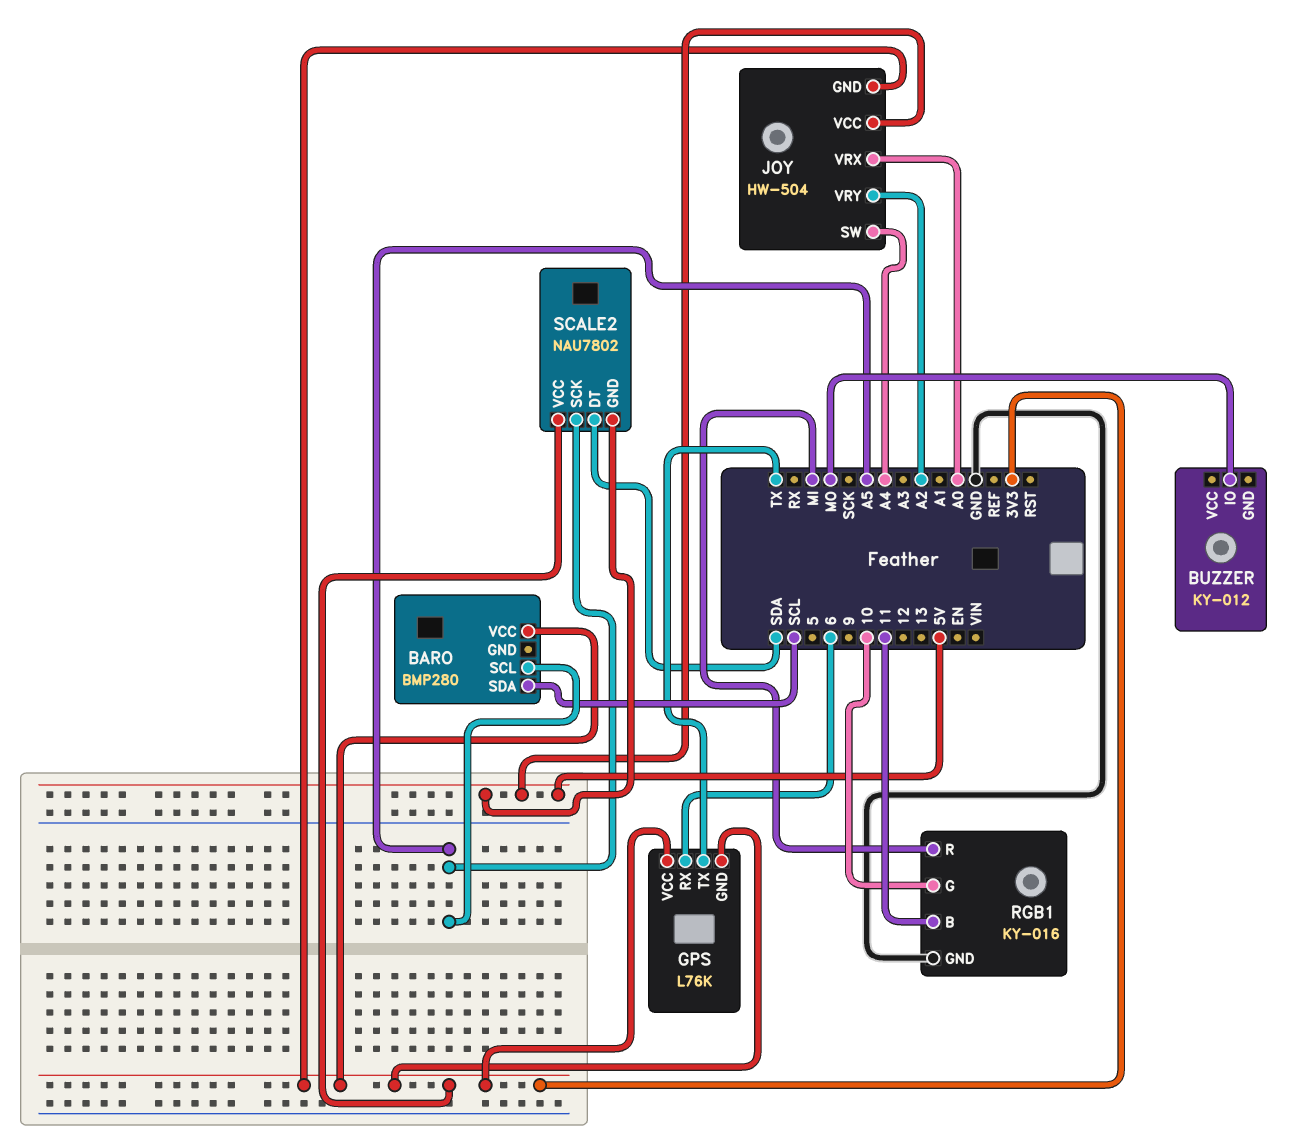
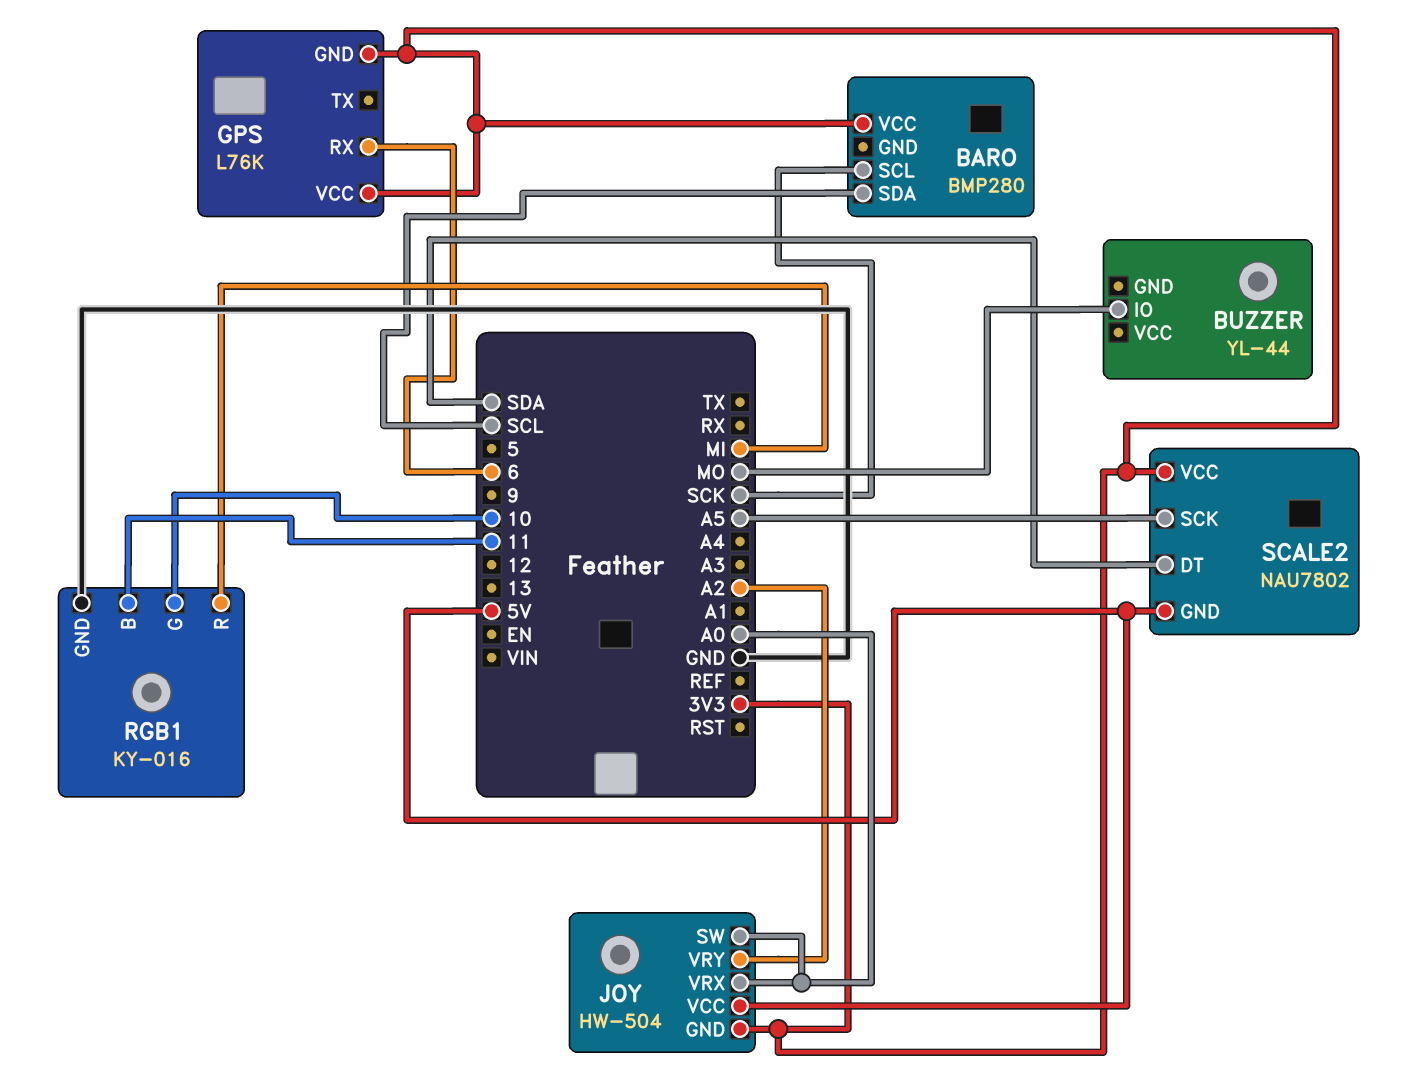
BARO pin SCL: A5 -> SCK
BUZZER: KY-012 -> YL-44
GPS pin TX: TX -> none
JOY pin SW: A4 -> A0

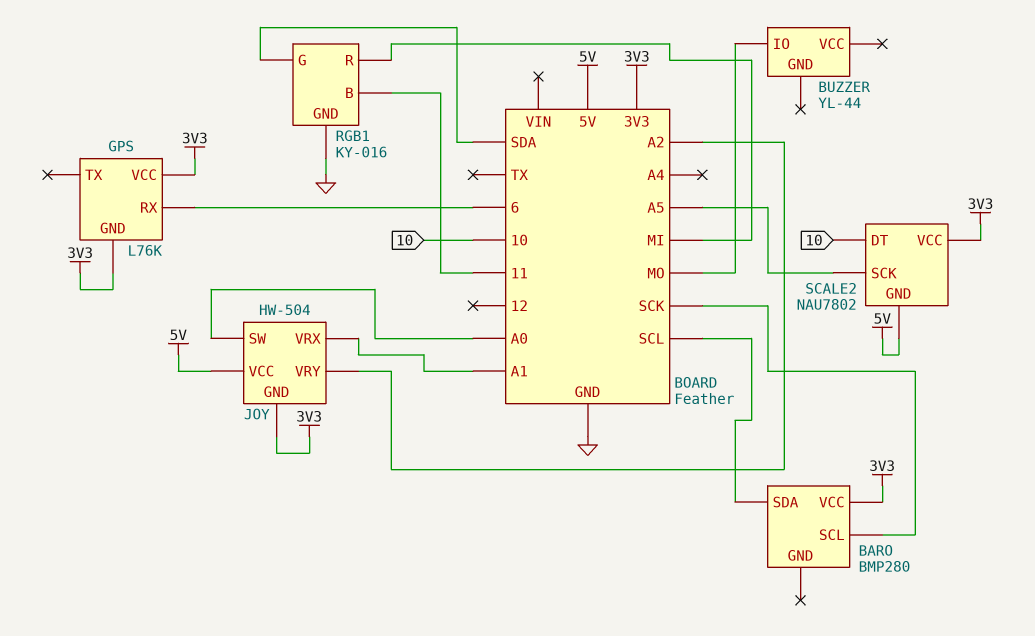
JOY pin VRX: A0 -> A1
RGB1 pin G: 10 -> SDA
SCALE2 pin DT: SDA -> 10

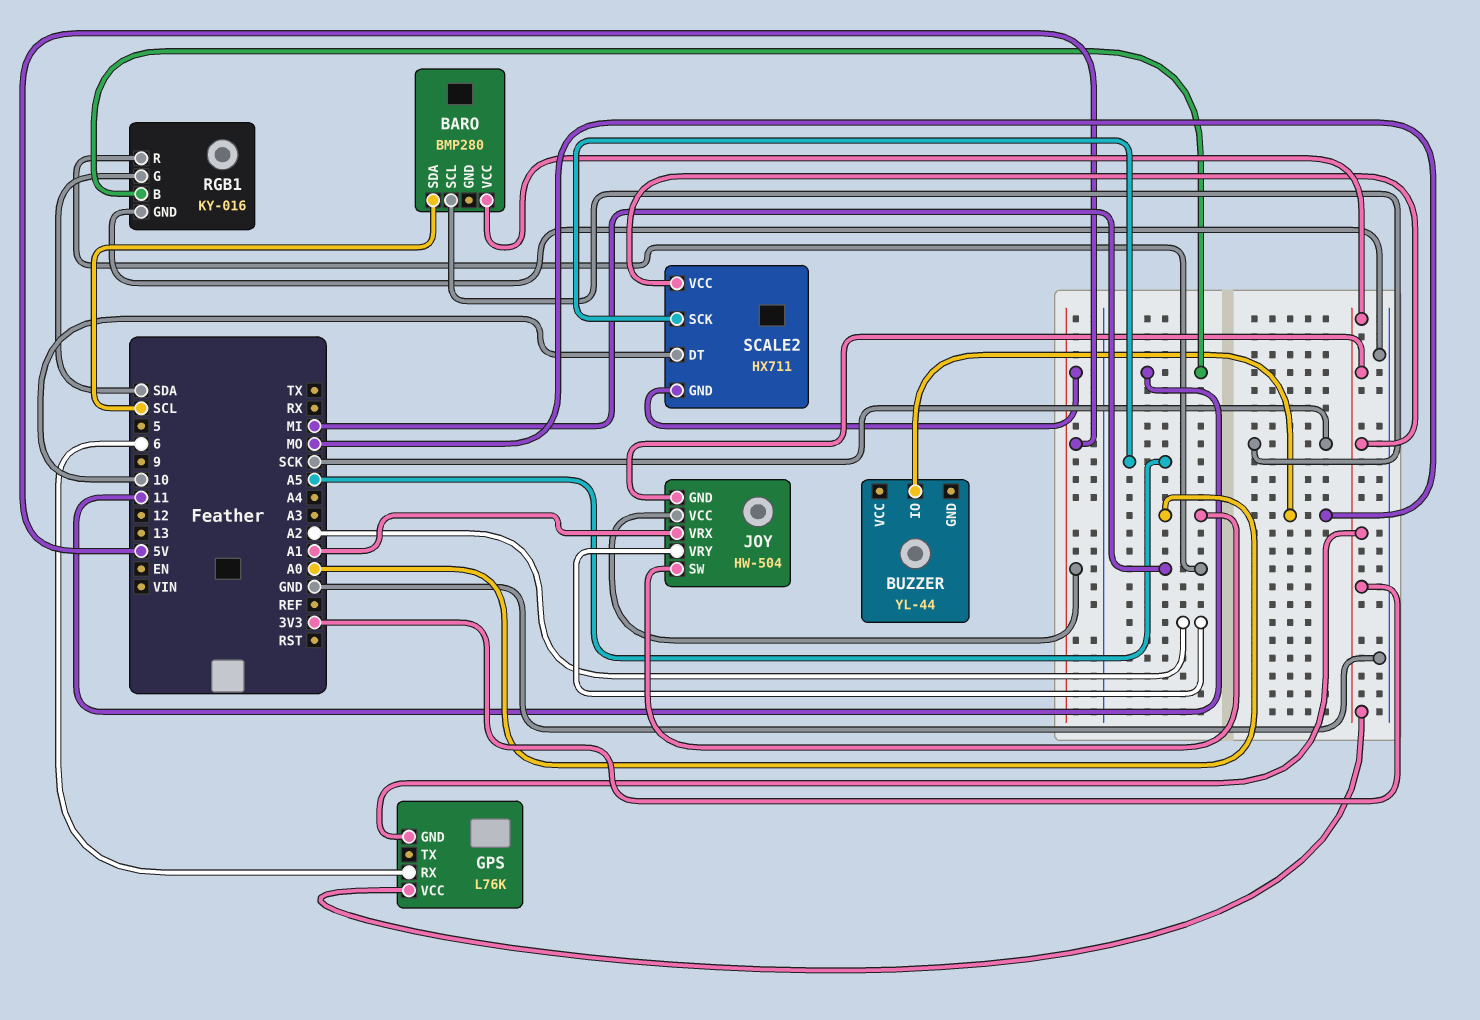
SCALE2: NAU7802 -> HX711

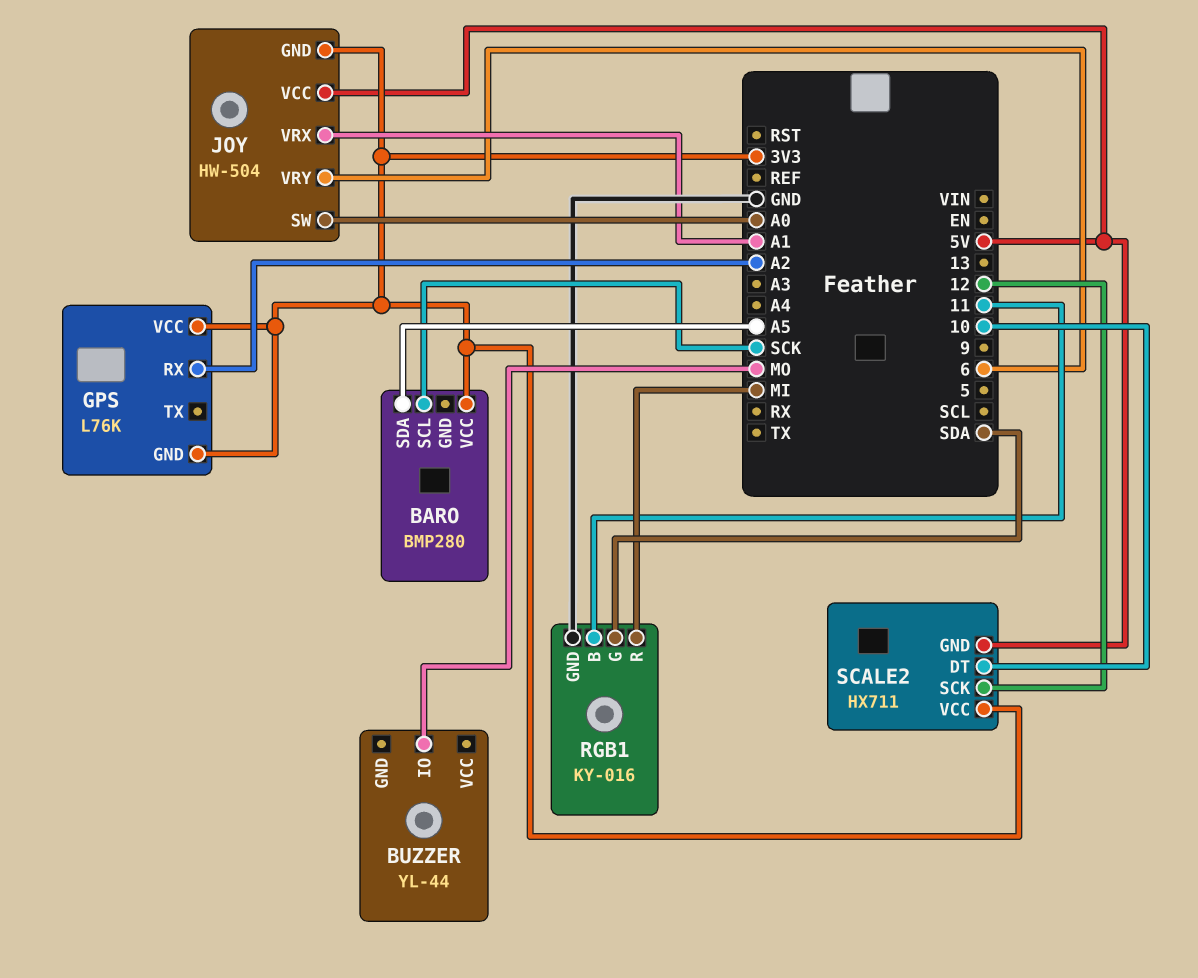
BARO pin SDA: SCL -> A5
GPS pin RX: 6 -> A2
JOY pin VRY: A2 -> 6
SCALE2 pin SCK: A5 -> 12

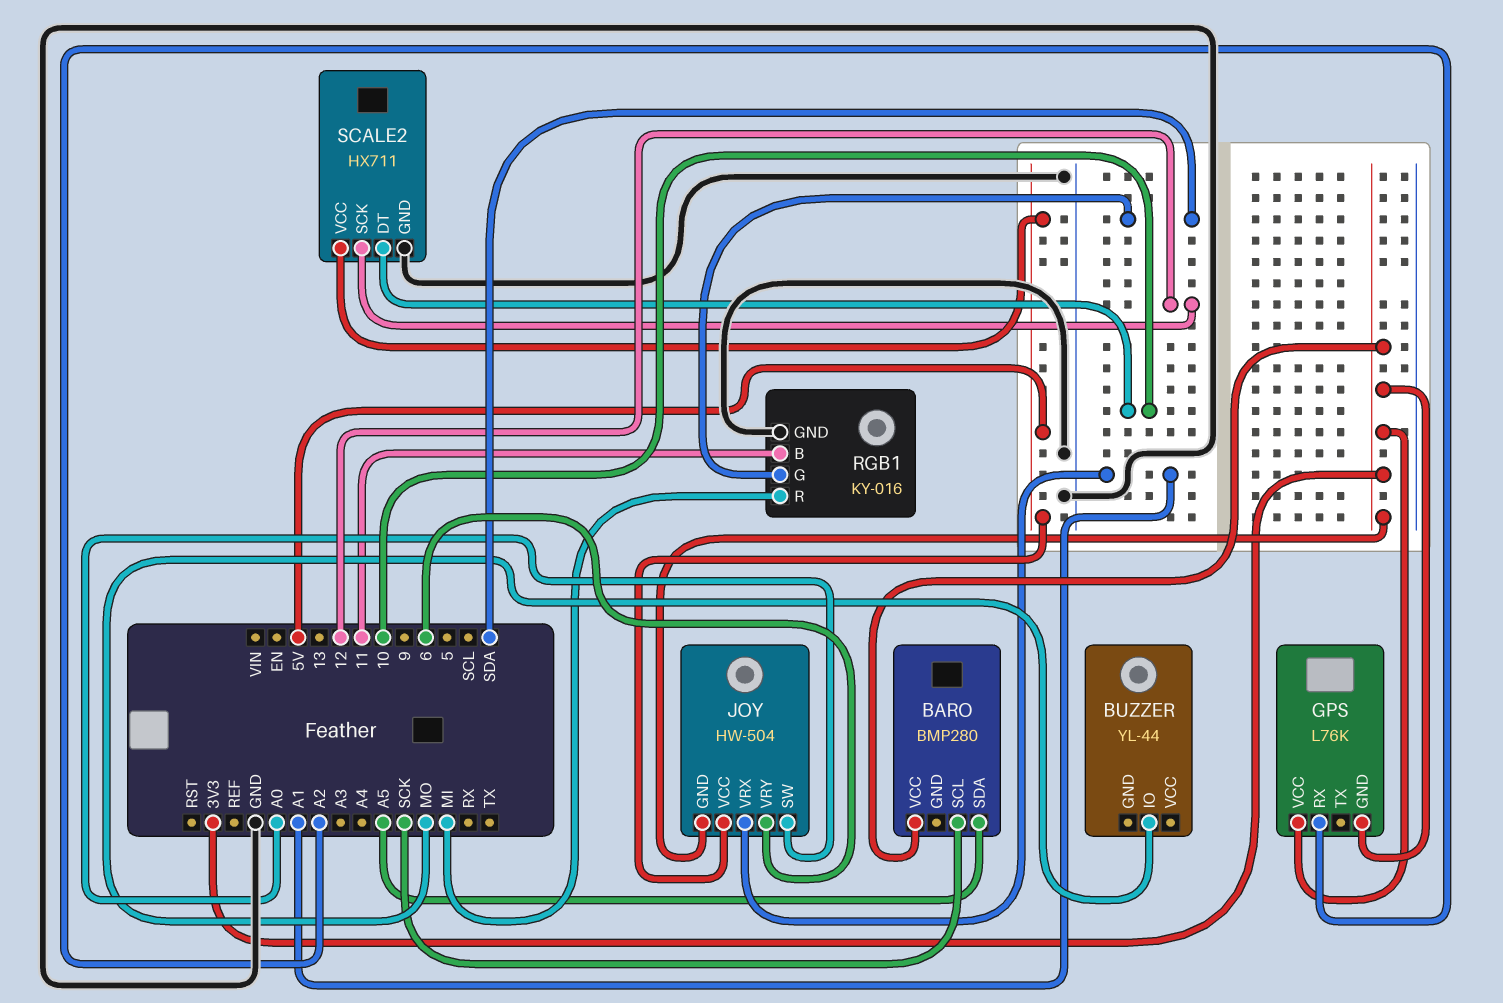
SCALE2 pin GND: 5V -> GND
SCALE2 pin VCC: 3V3 -> 5V

